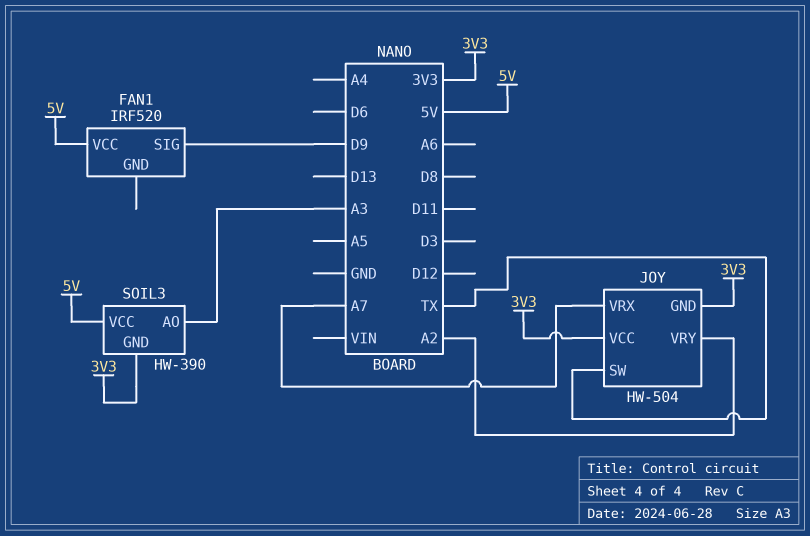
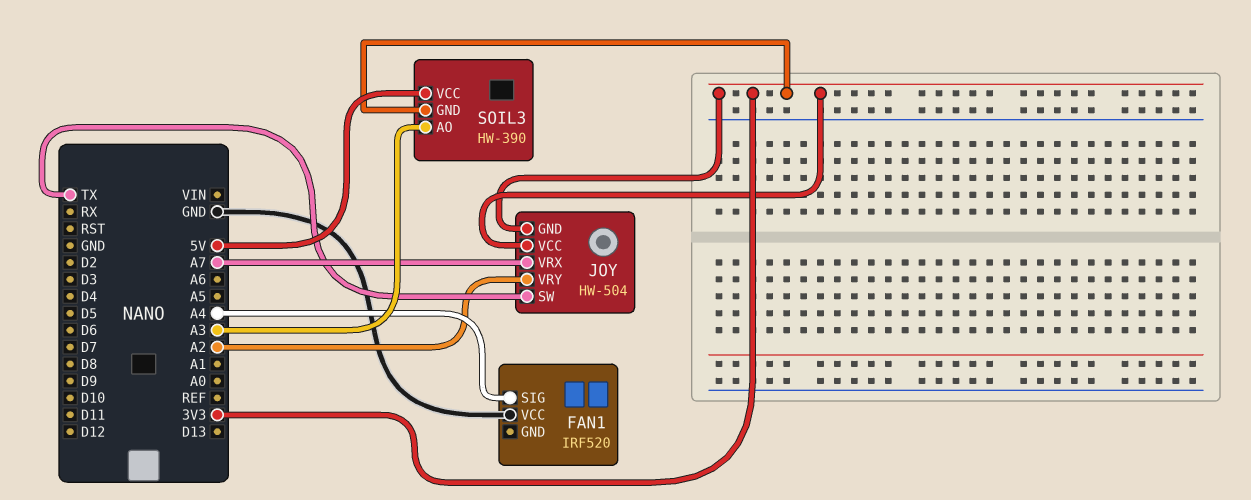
FAN1 pin SIG: D9 -> A4
FAN1 pin VCC: 5V -> GND

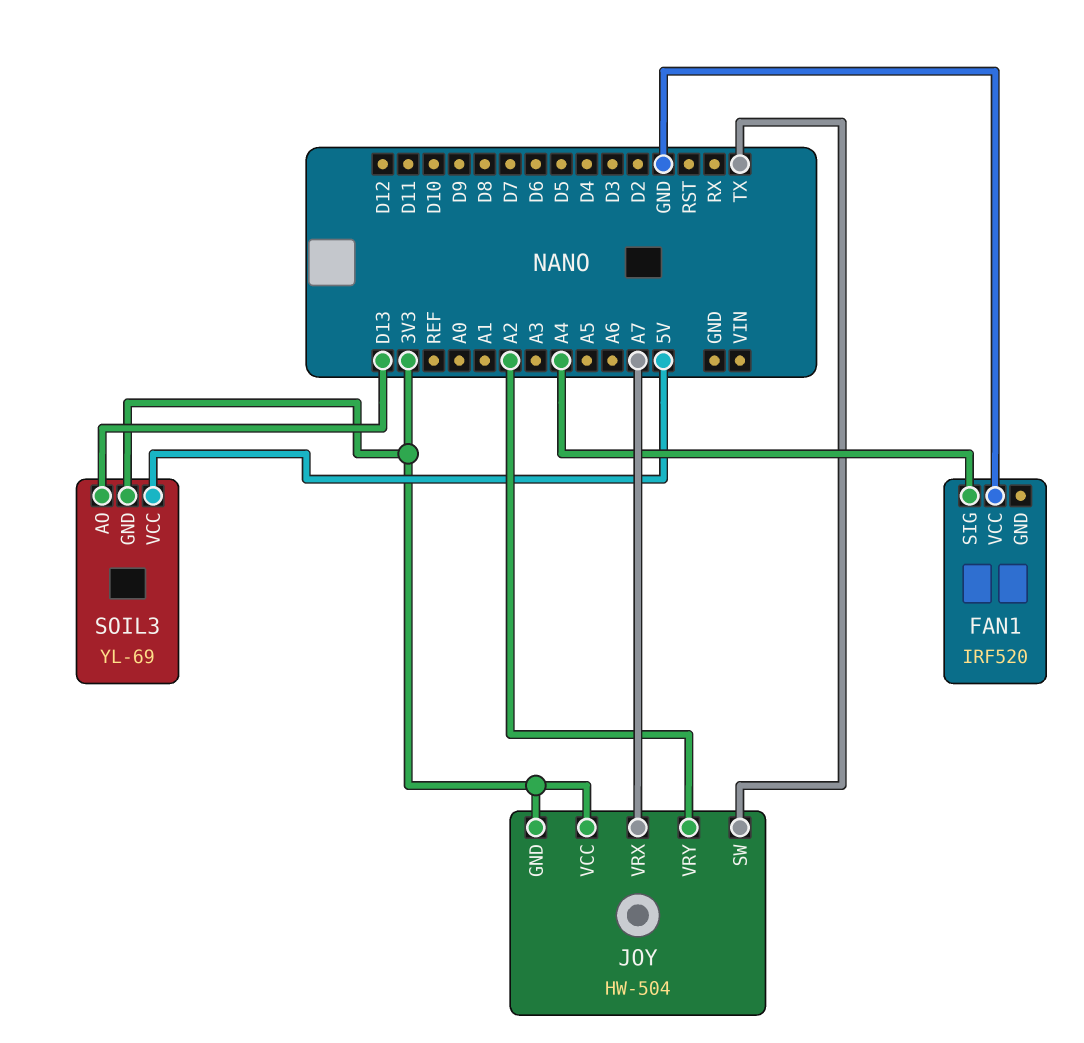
SOIL3: HW-390 -> YL-69
SOIL3 pin AO: A3 -> D13

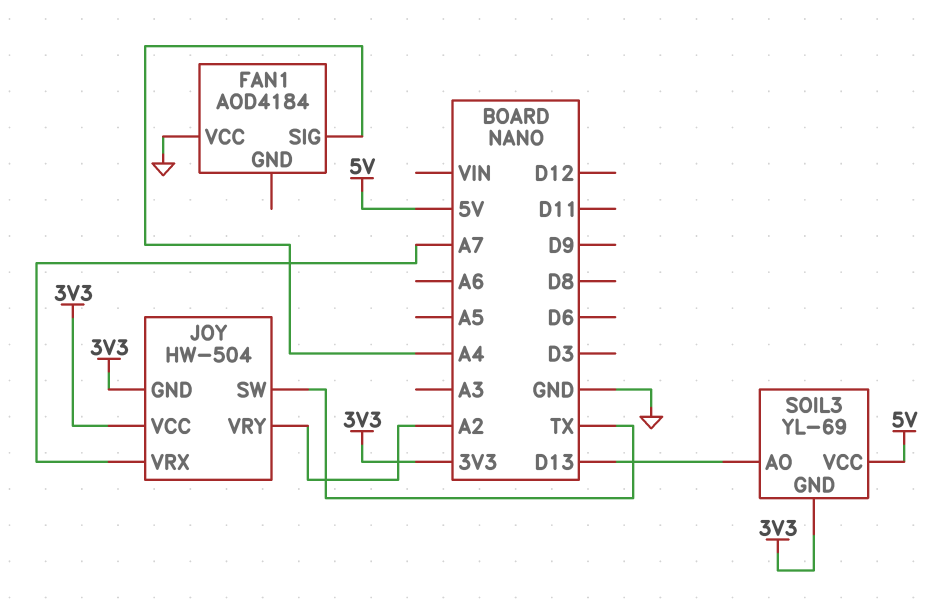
FAN1: IRF520 -> AOD4184

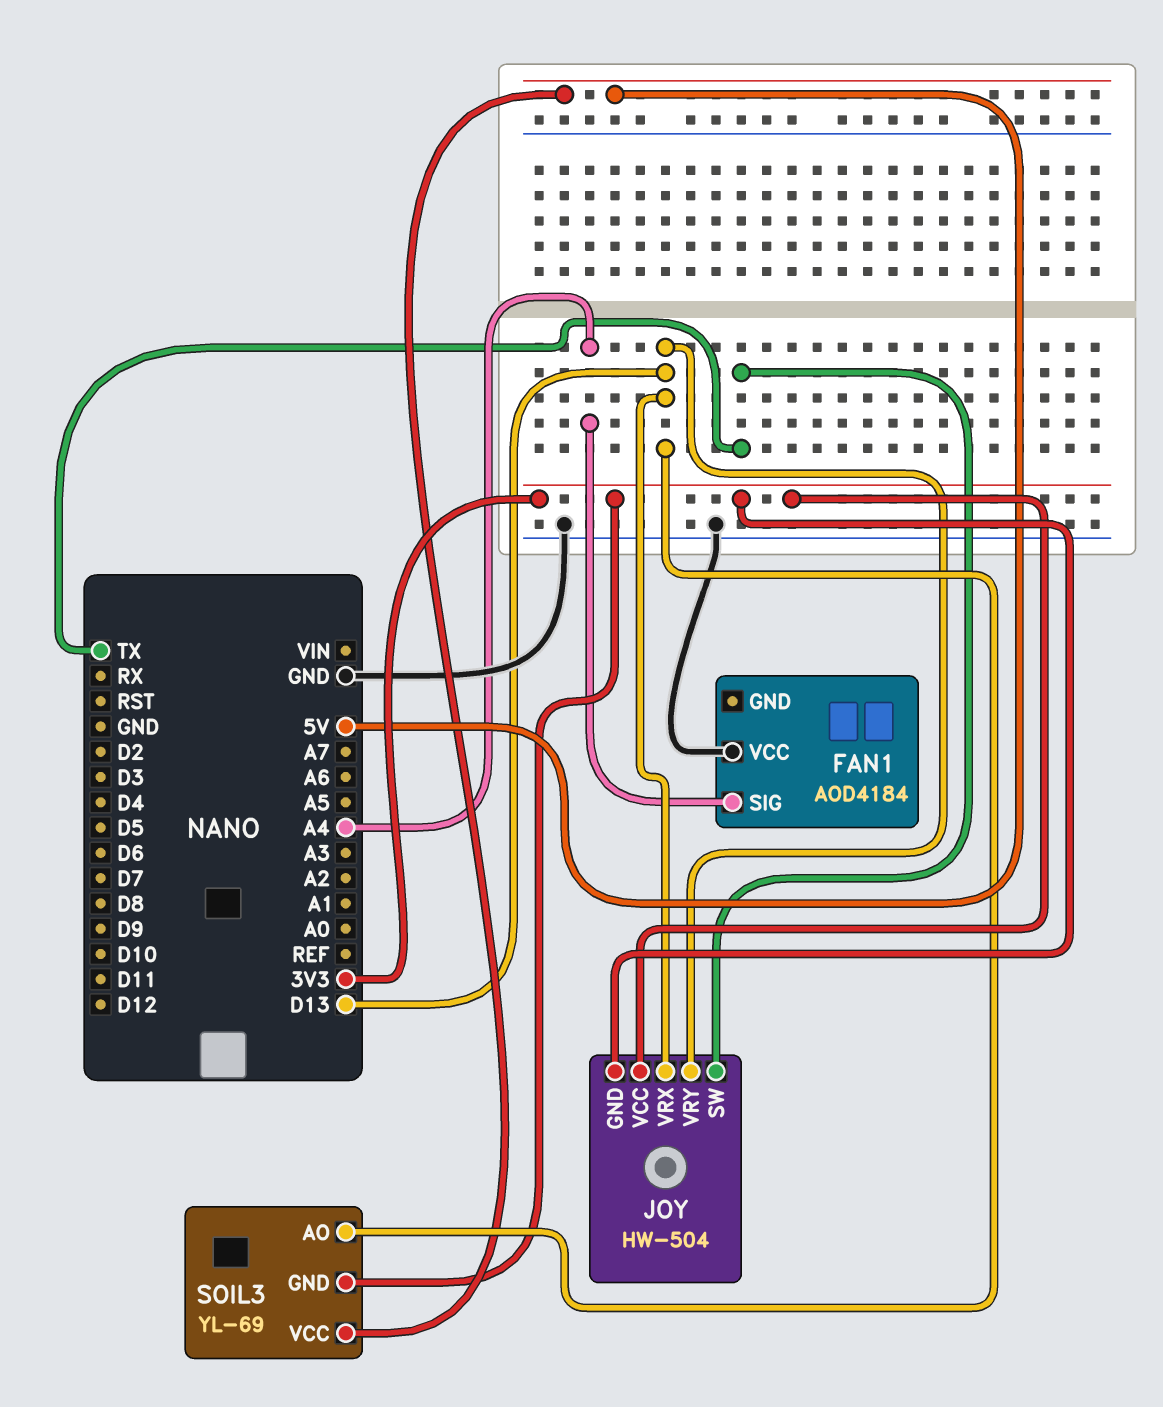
JOY pin VRX: A7 -> D13
JOY pin VRY: A2 -> D13

